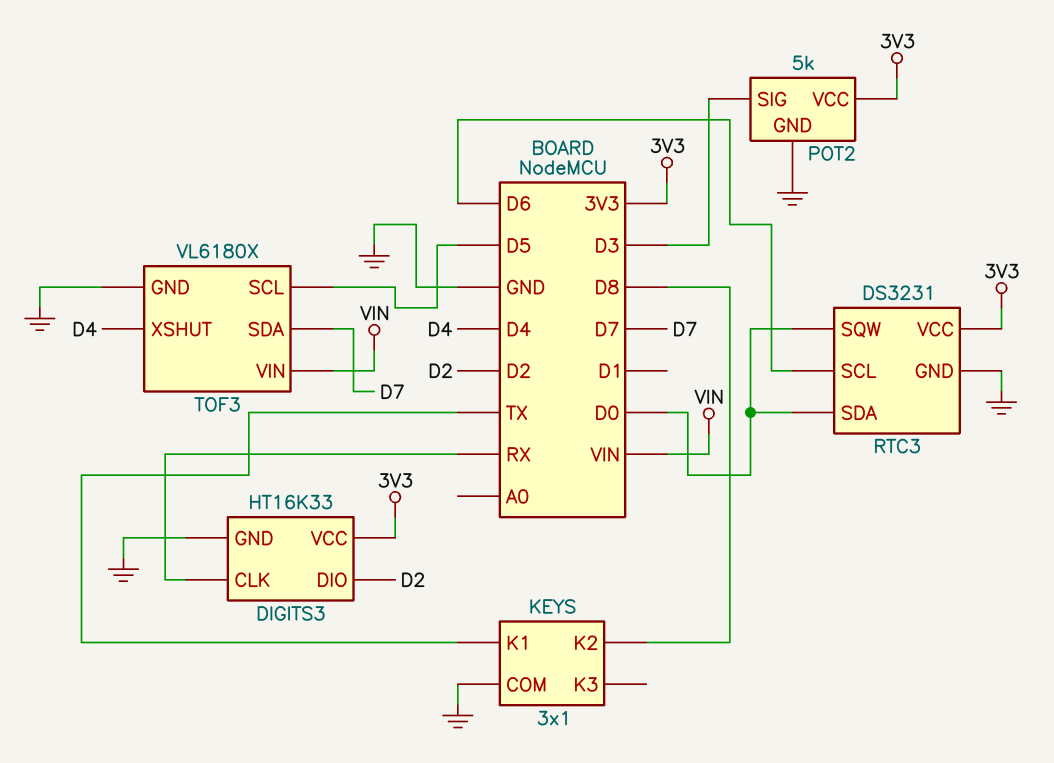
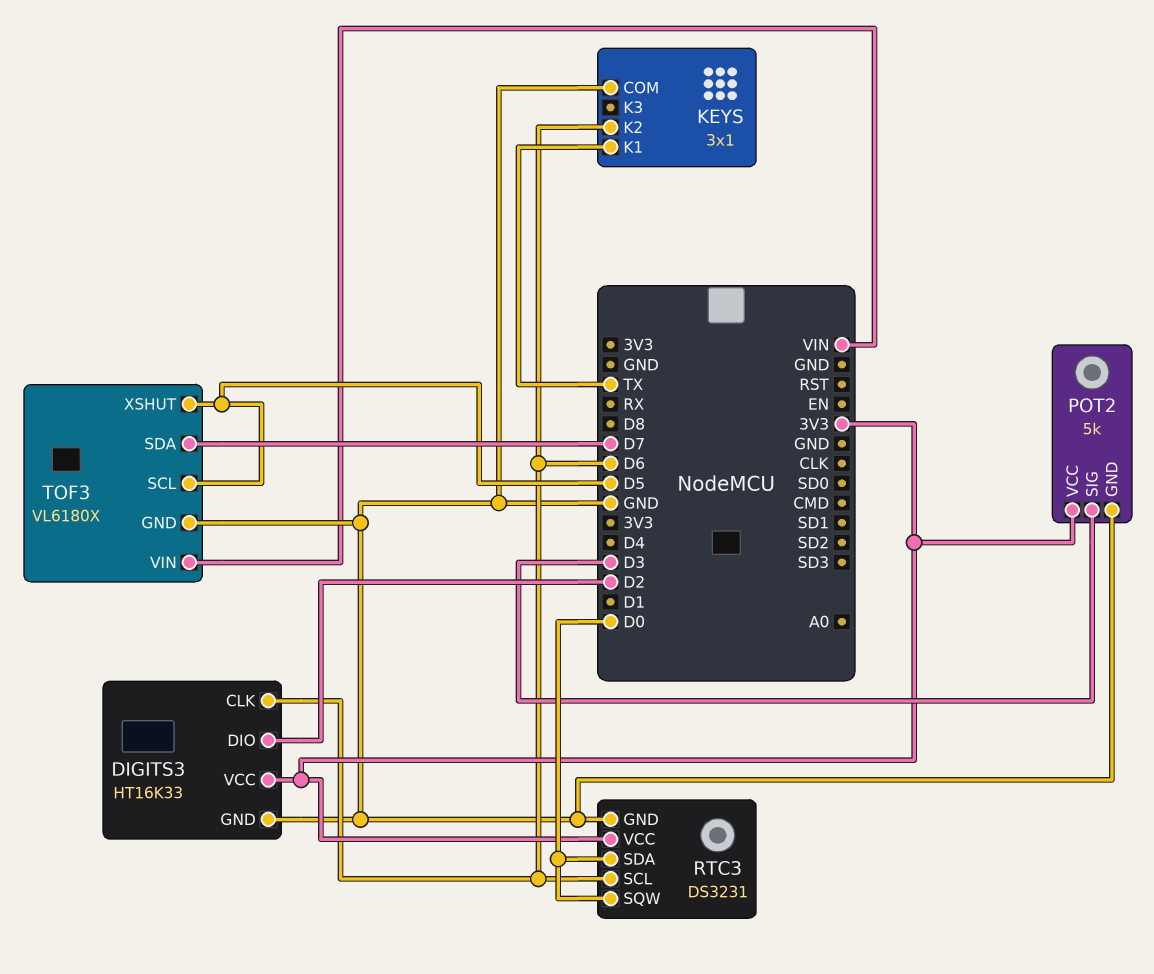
DIGITS3 pin CLK: RX -> D6
KEYS pin K2: D8 -> D6
TOF3 pin XSHUT: D4 -> D5

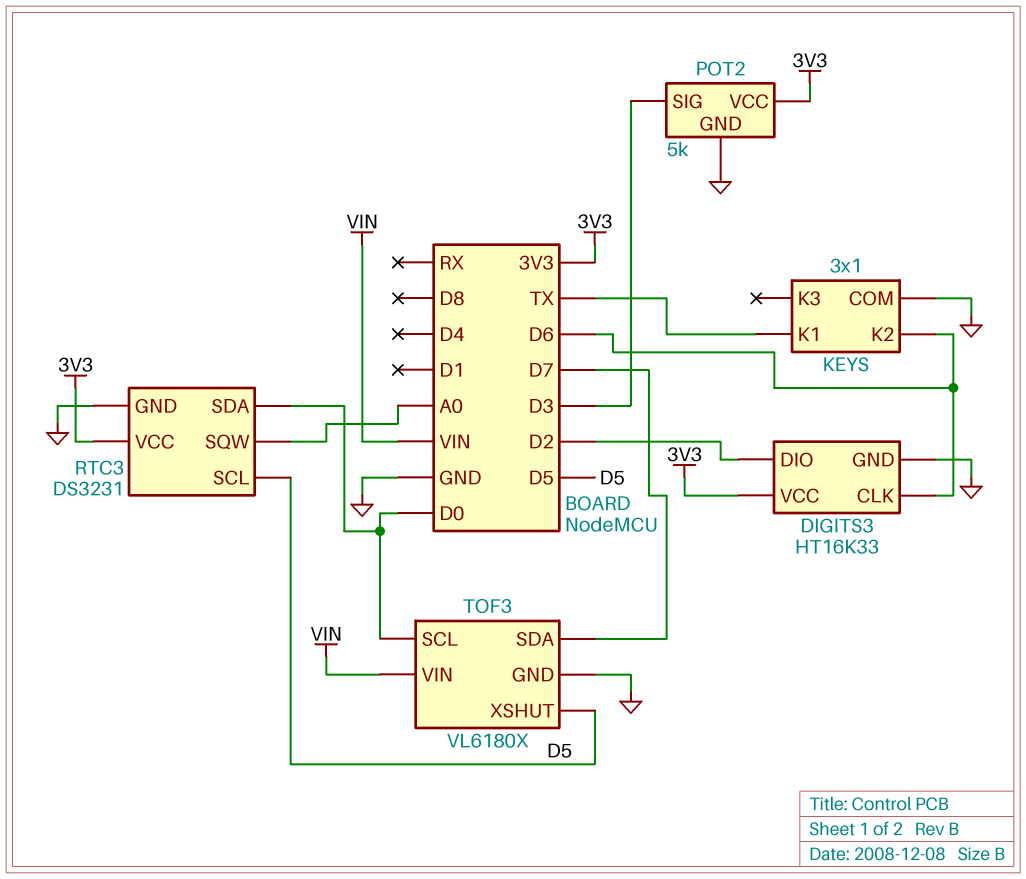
RTC3 pin SCL: D6 -> D5
RTC3 pin SQW: D0 -> A0
TOF3 pin SCL: D5 -> D0

